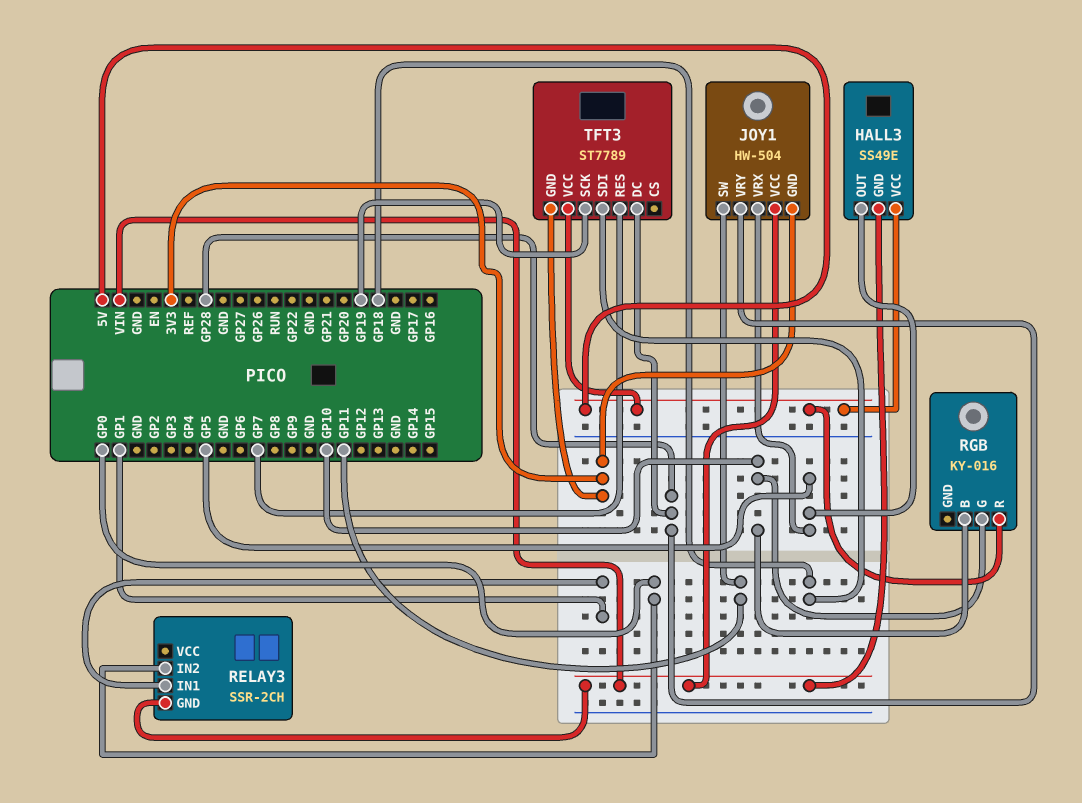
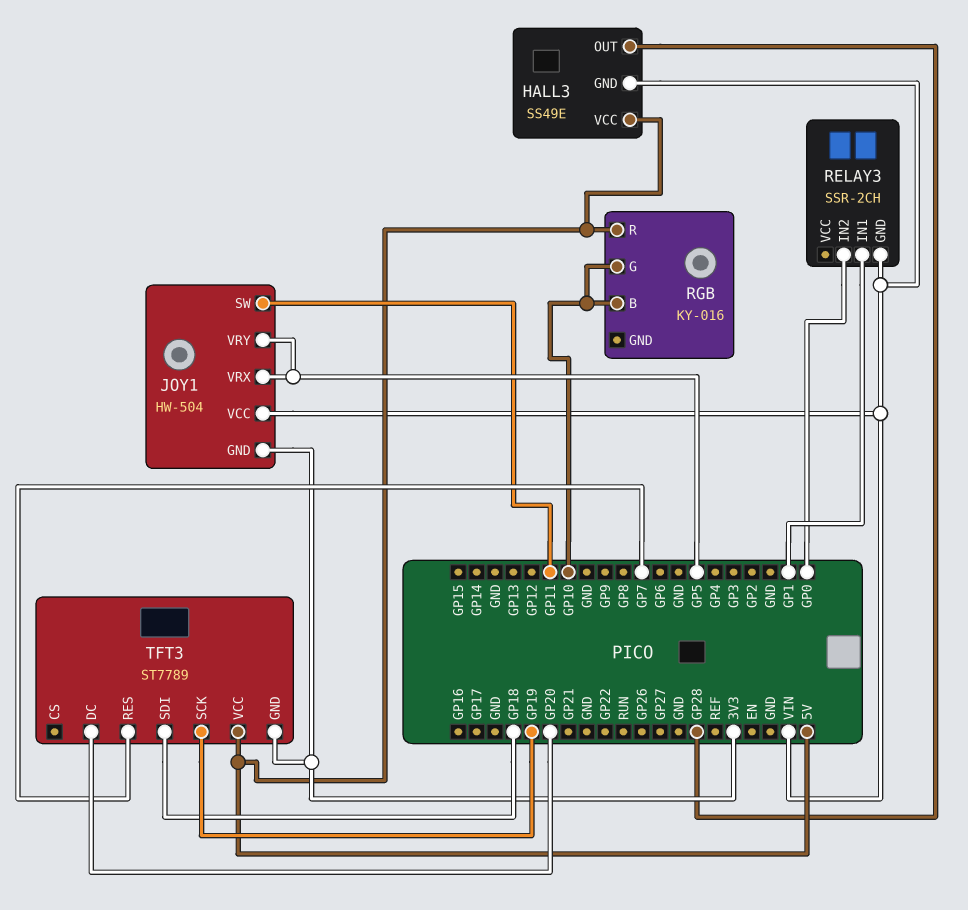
HALL3 pin OUT: GP5 -> GP28
JOY1 pin VRY: GP28 -> GP5
TFT3 pin DC: GP28 -> GP20

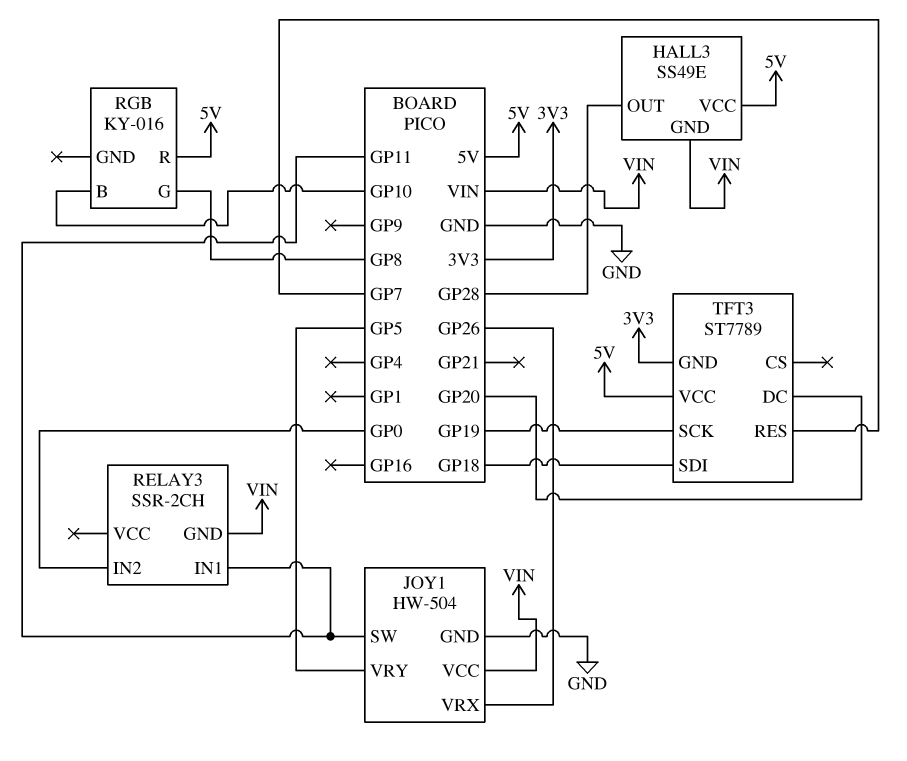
JOY1 pin GND: 3V3 -> GND
JOY1 pin VRX: GP5 -> GP26
RELAY3 pin IN1: GP1 -> GP11
RGB pin G: GP10 -> GP8

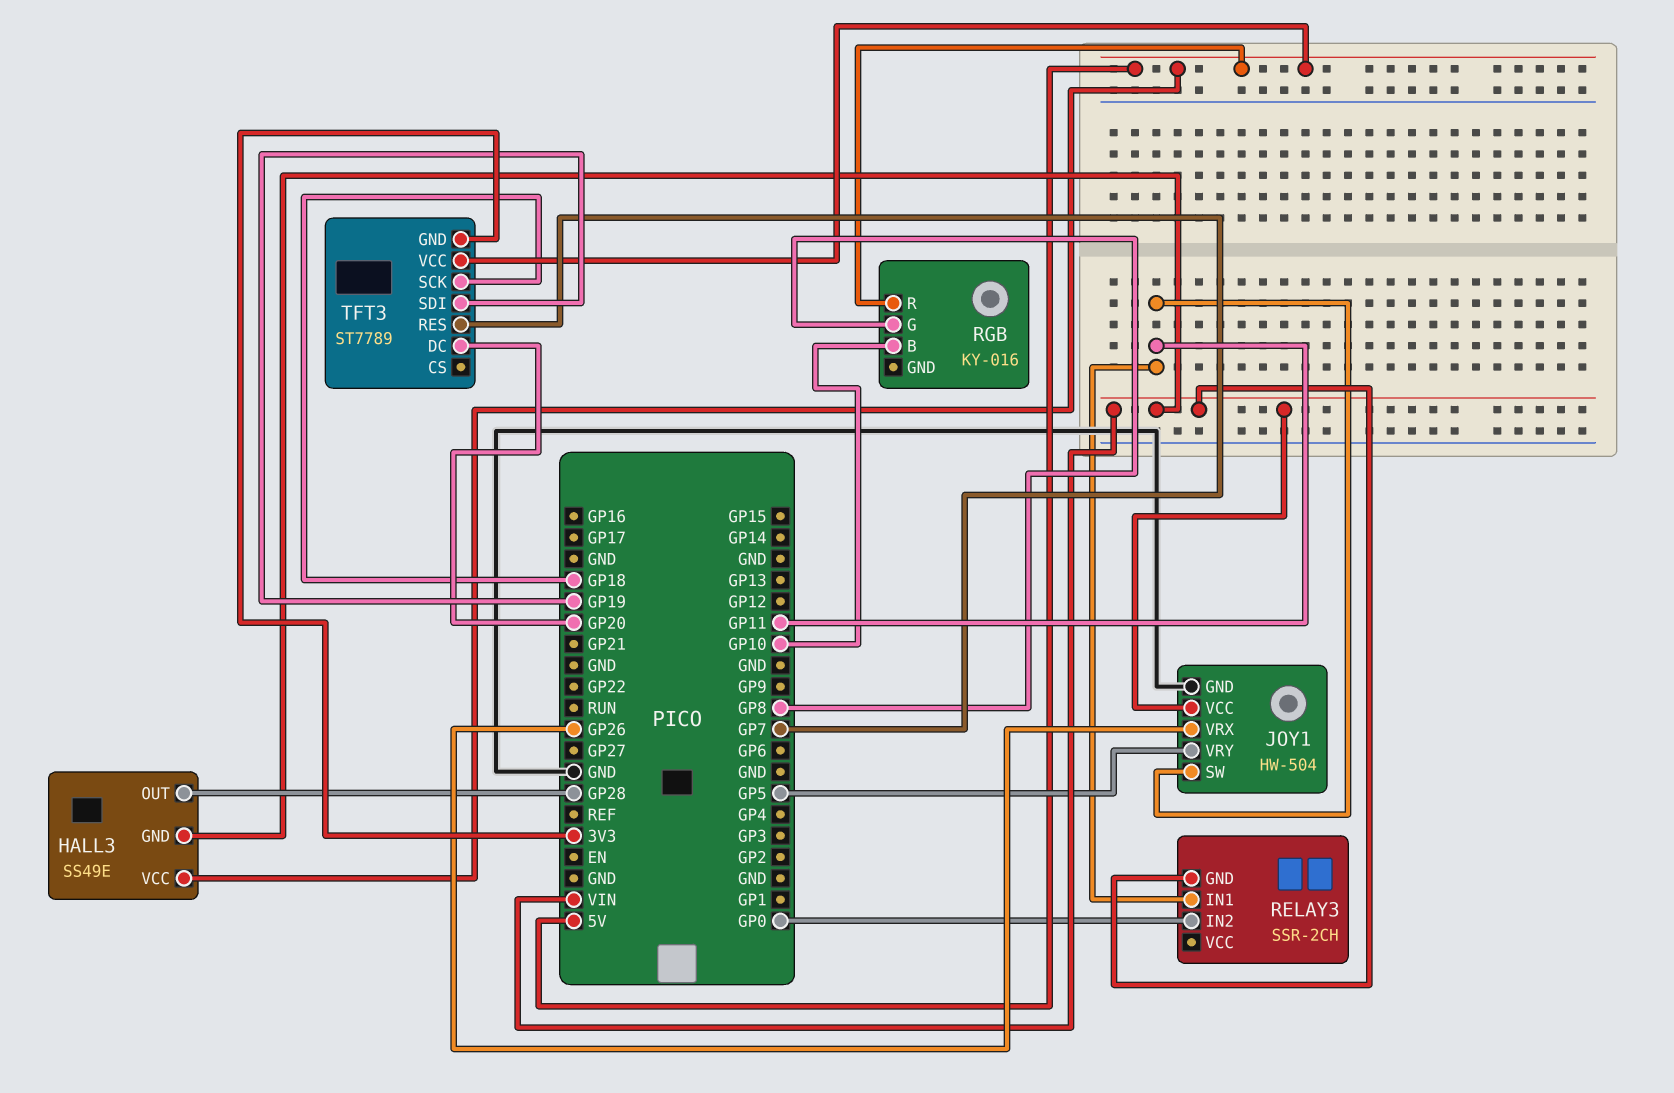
TFT3 pin SCK: GP19 -> GP18
TFT3 pin SDI: GP18 -> GP19

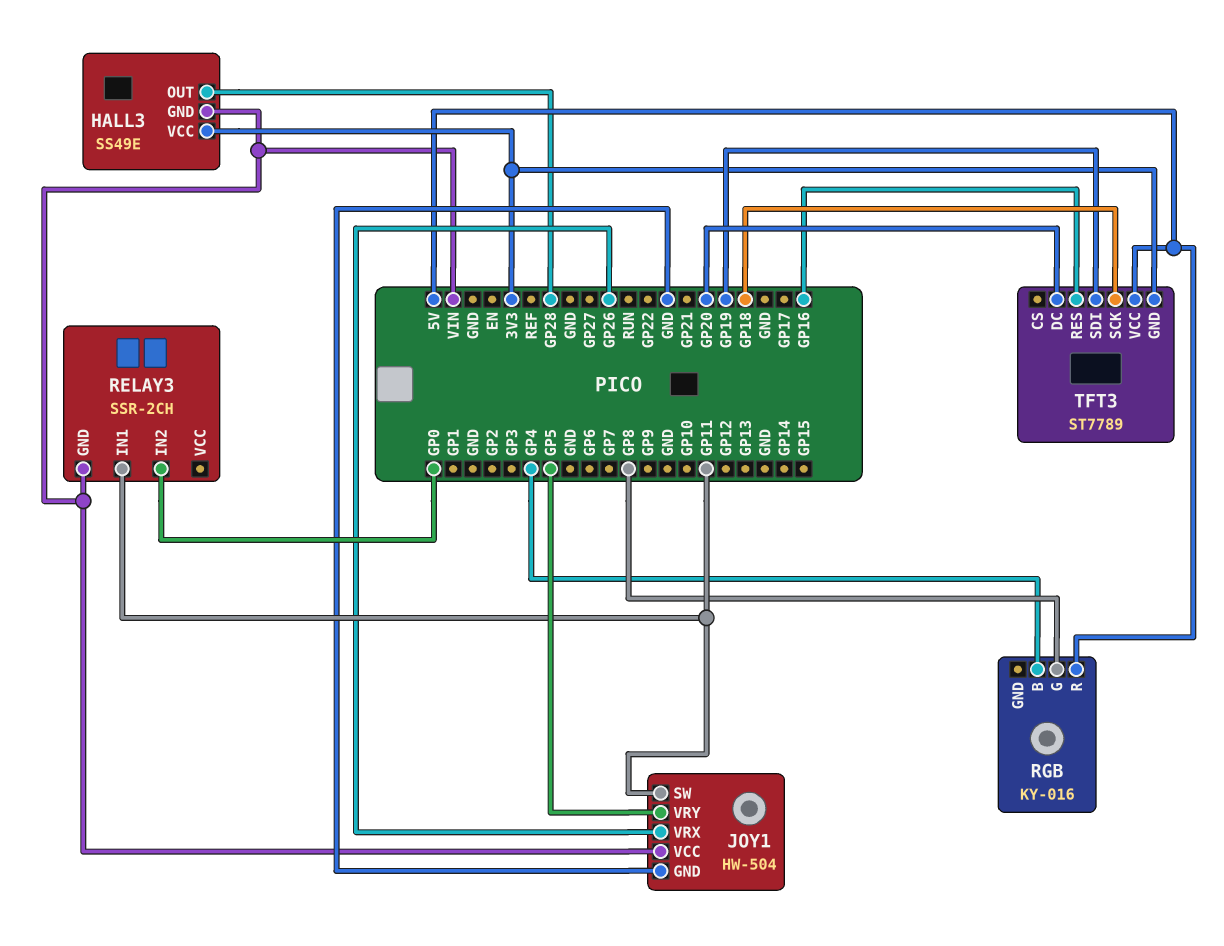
HALL3 pin VCC: 5V -> 3V3
RGB pin B: GP10 -> GP4
TFT3 pin RES: GP7 -> GP16

